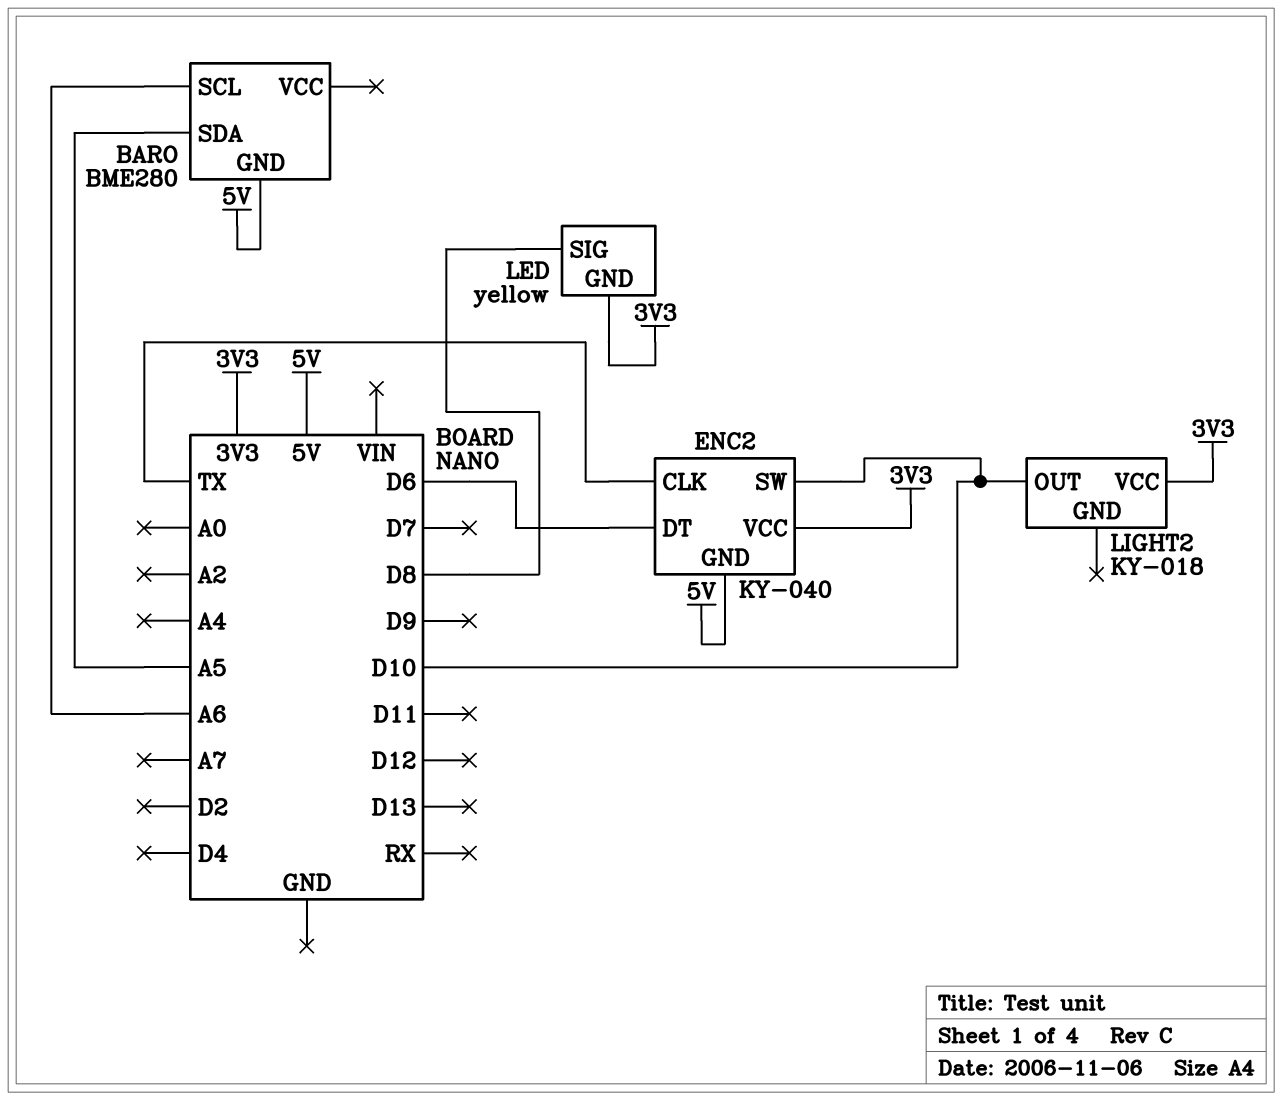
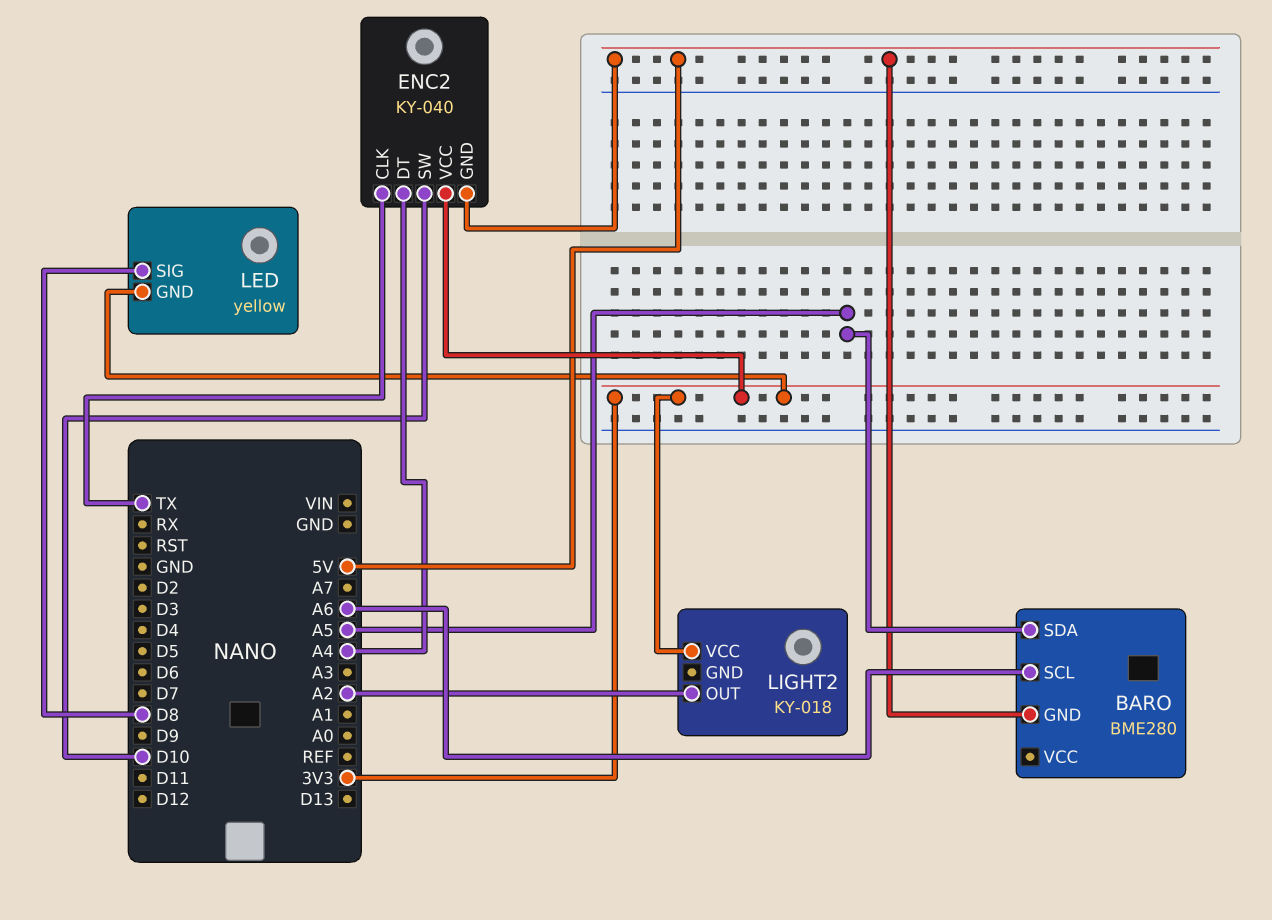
ENC2 pin DT: D6 -> A4
LIGHT2 pin OUT: D10 -> A2

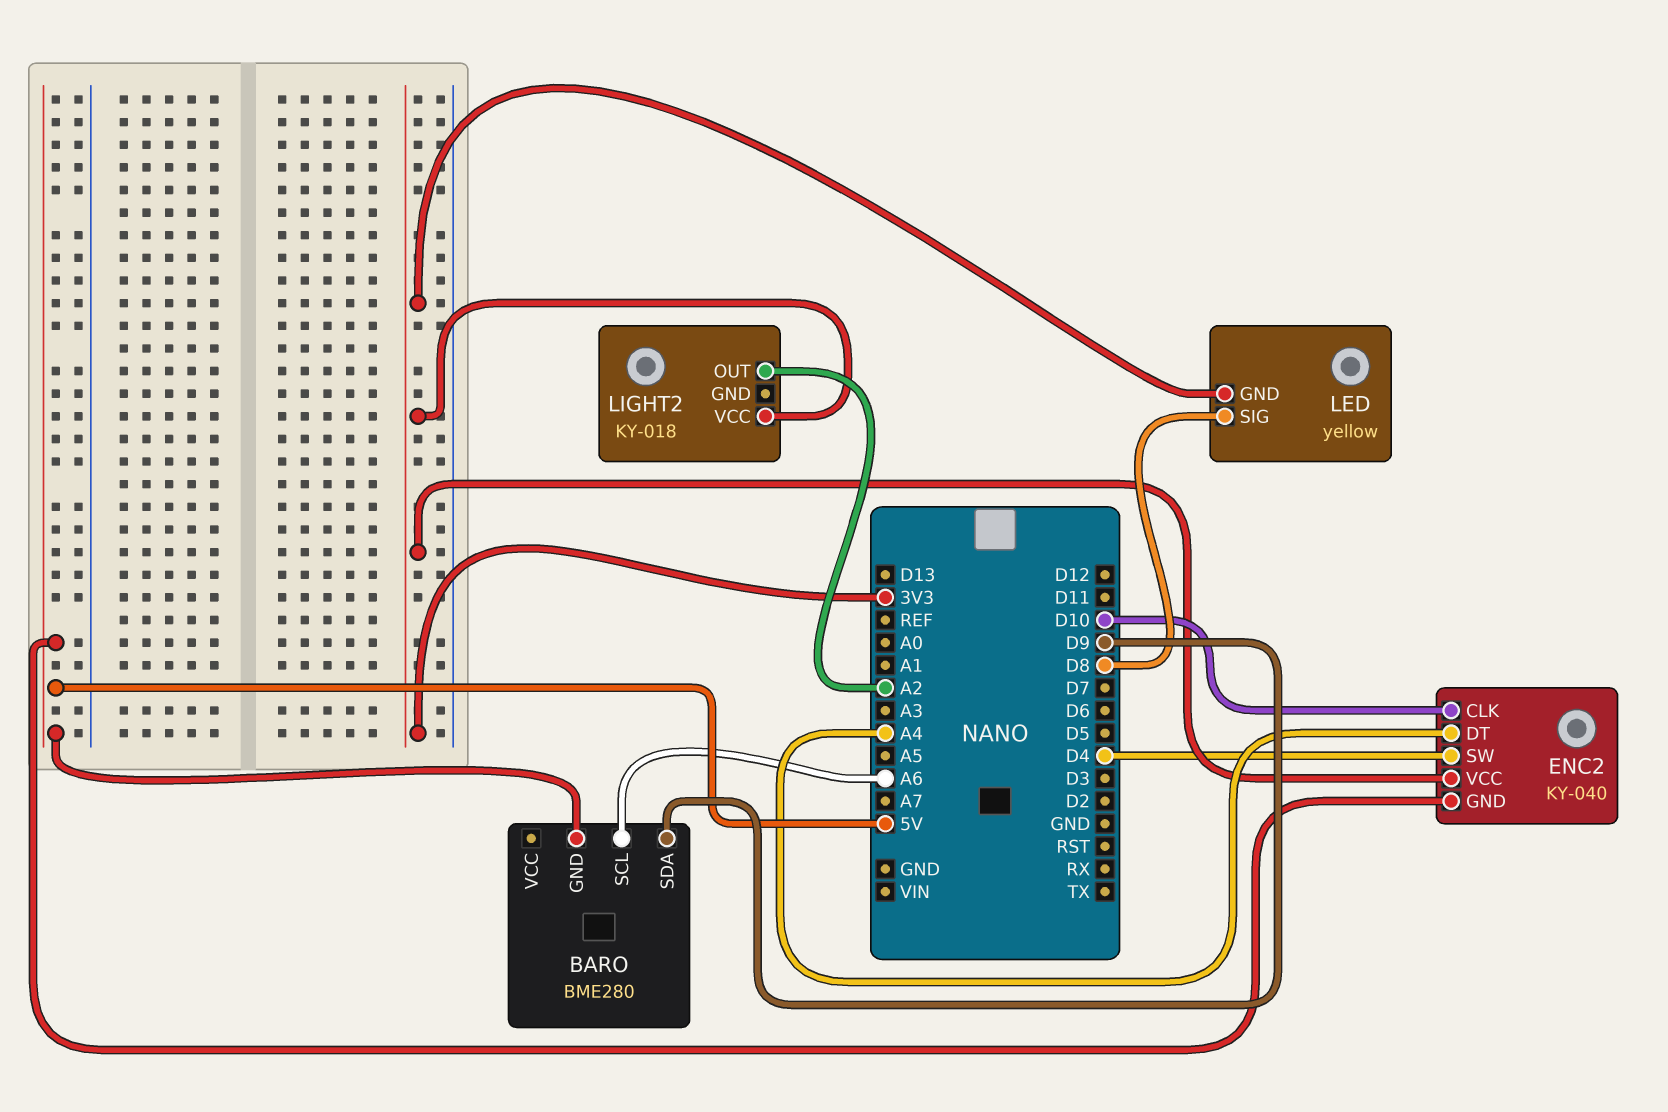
BARO pin SDA: A5 -> D9
ENC2 pin CLK: TX -> D10
ENC2 pin SW: D10 -> D4

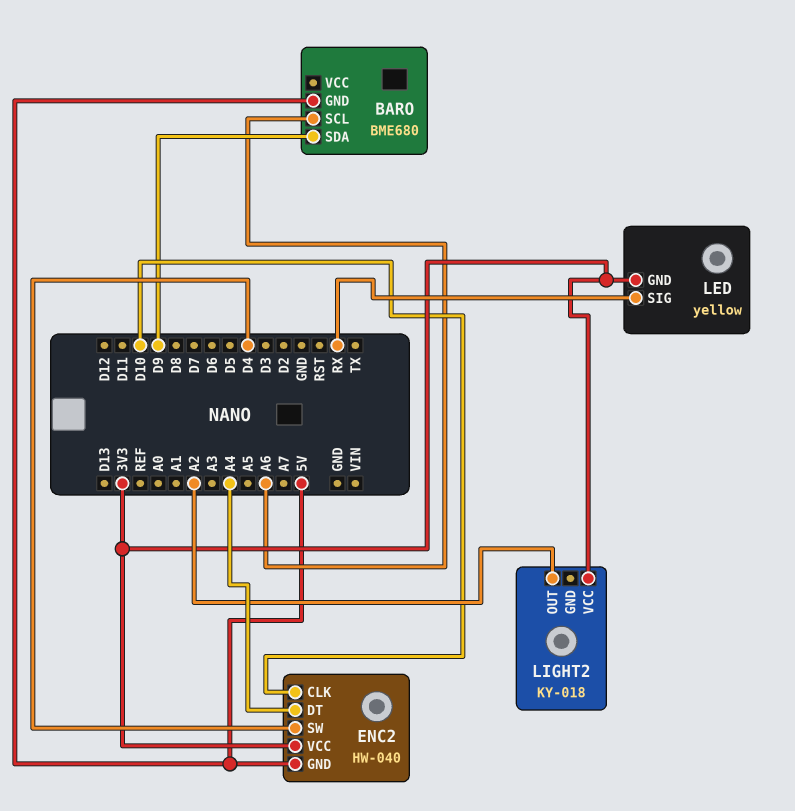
BARO: BME280 -> BME680
ENC2: KY-040 -> HW-040
LED pin SIG: D8 -> RX

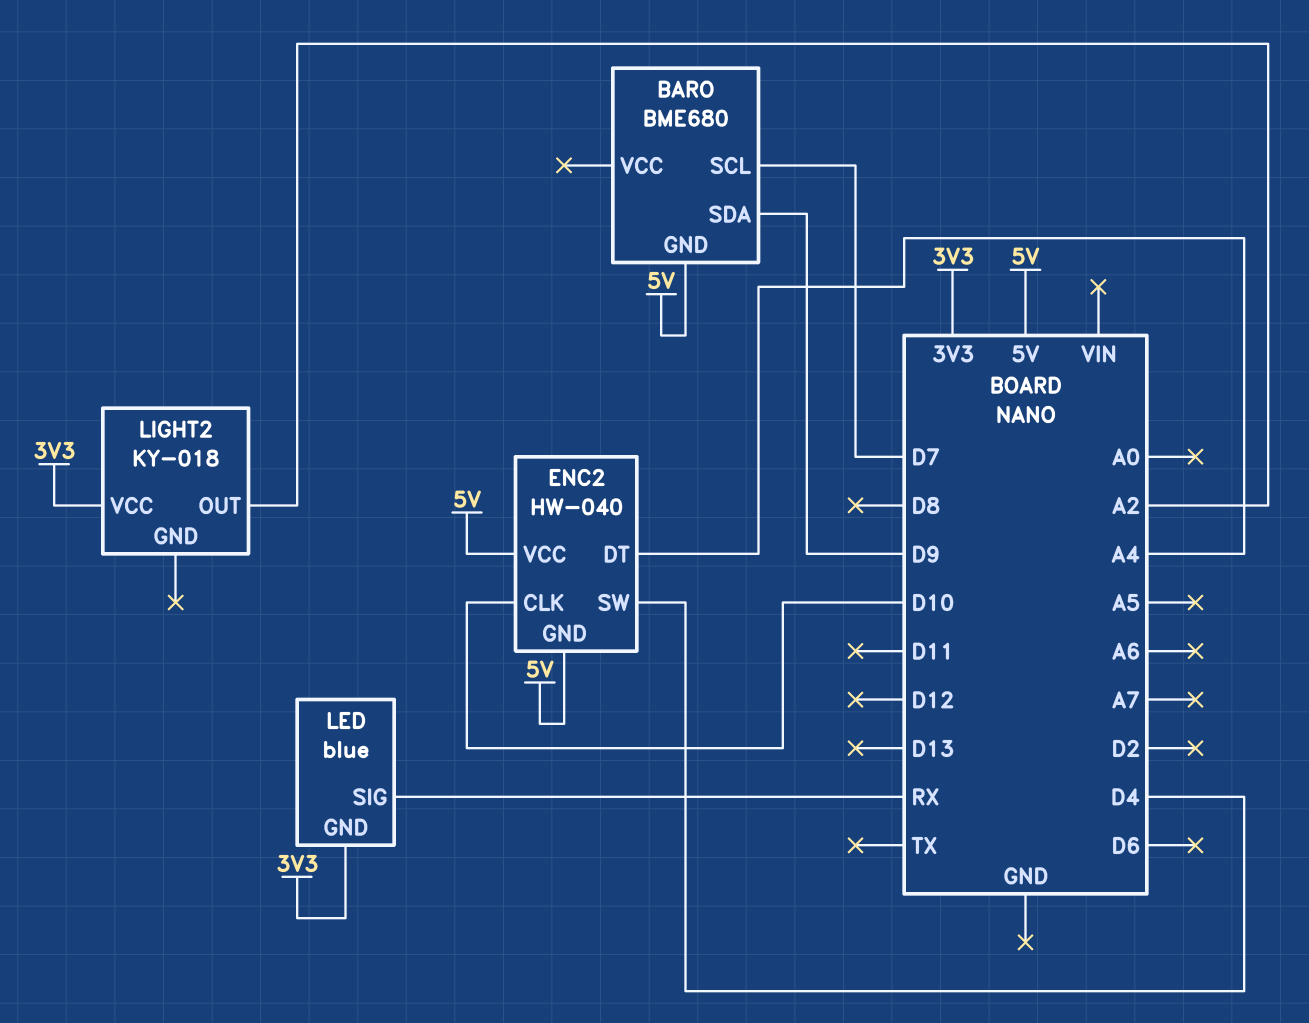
BARO pin SCL: A6 -> D7
ENC2 pin VCC: 3V3 -> 5V
LED: yellow -> blue

